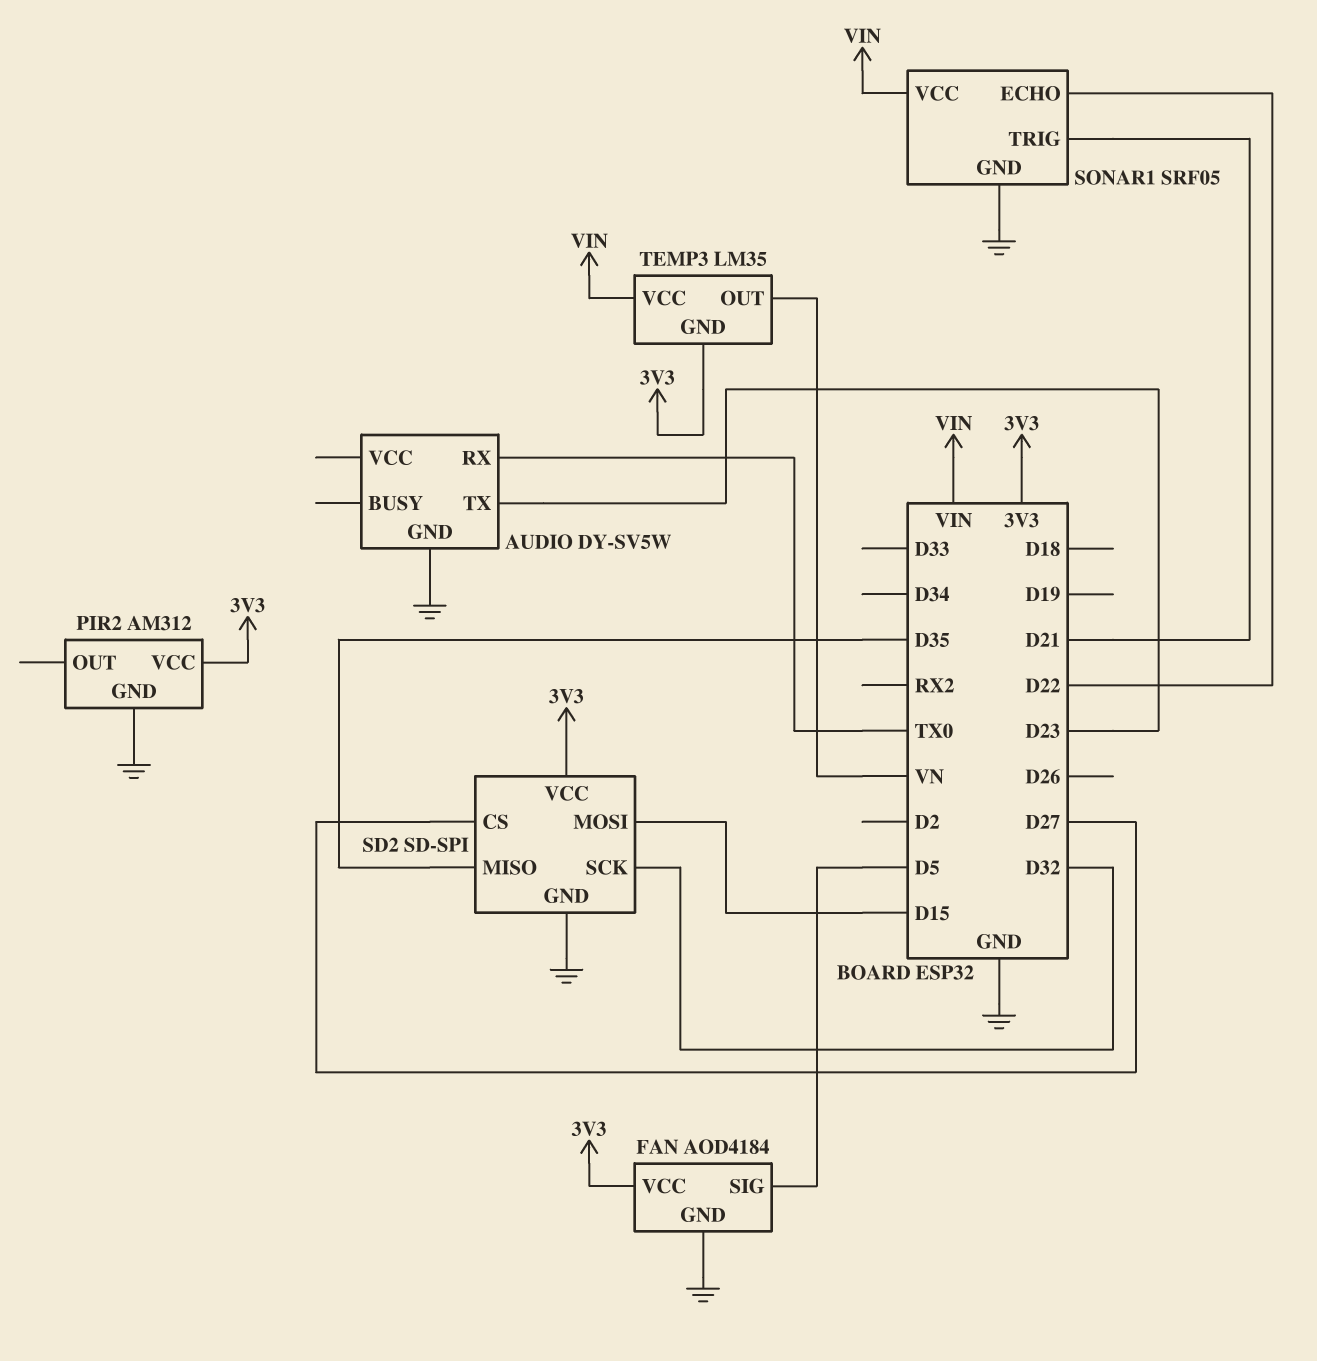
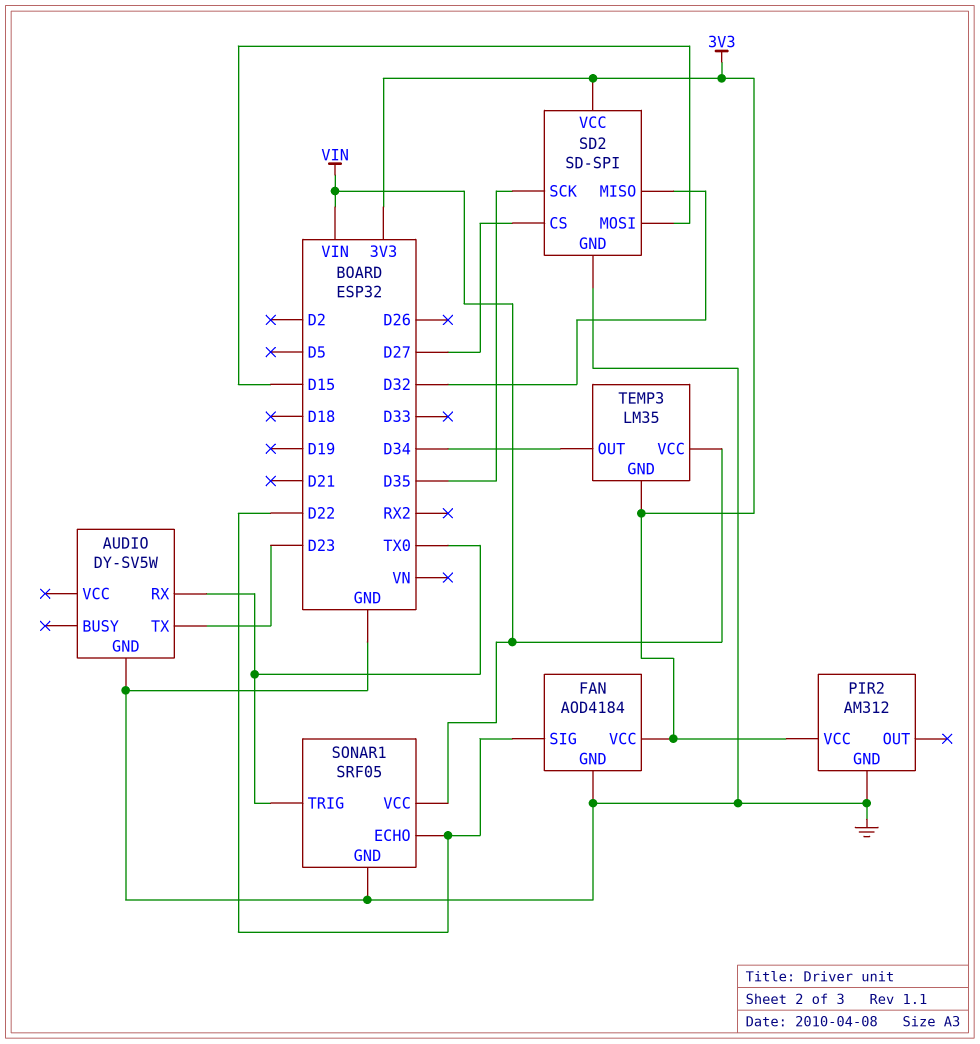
FAN pin SIG: D5 -> D22
SD2 pin MISO: D35 -> D32
SD2 pin SCK: D32 -> D35
SONAR1 pin TRIG: D21 -> TX0
TEMP3 pin OUT: VN -> D34

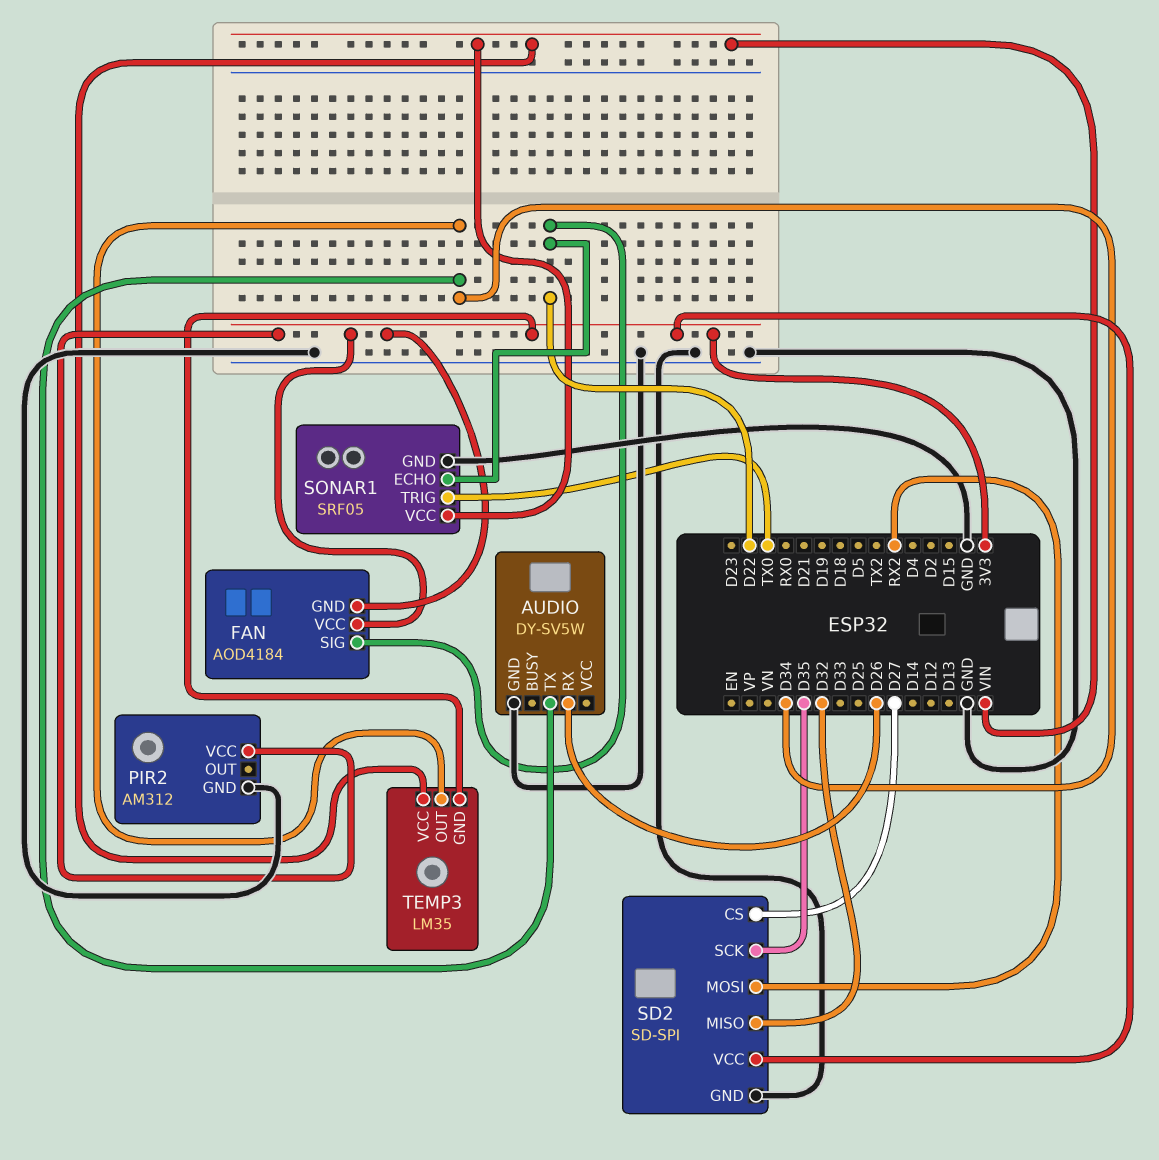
AUDIO pin RX: TX0 -> D26
AUDIO pin TX: D23 -> D34
FAN pin GND: GND -> 3V3
SD2 pin MOSI: D15 -> RX2

